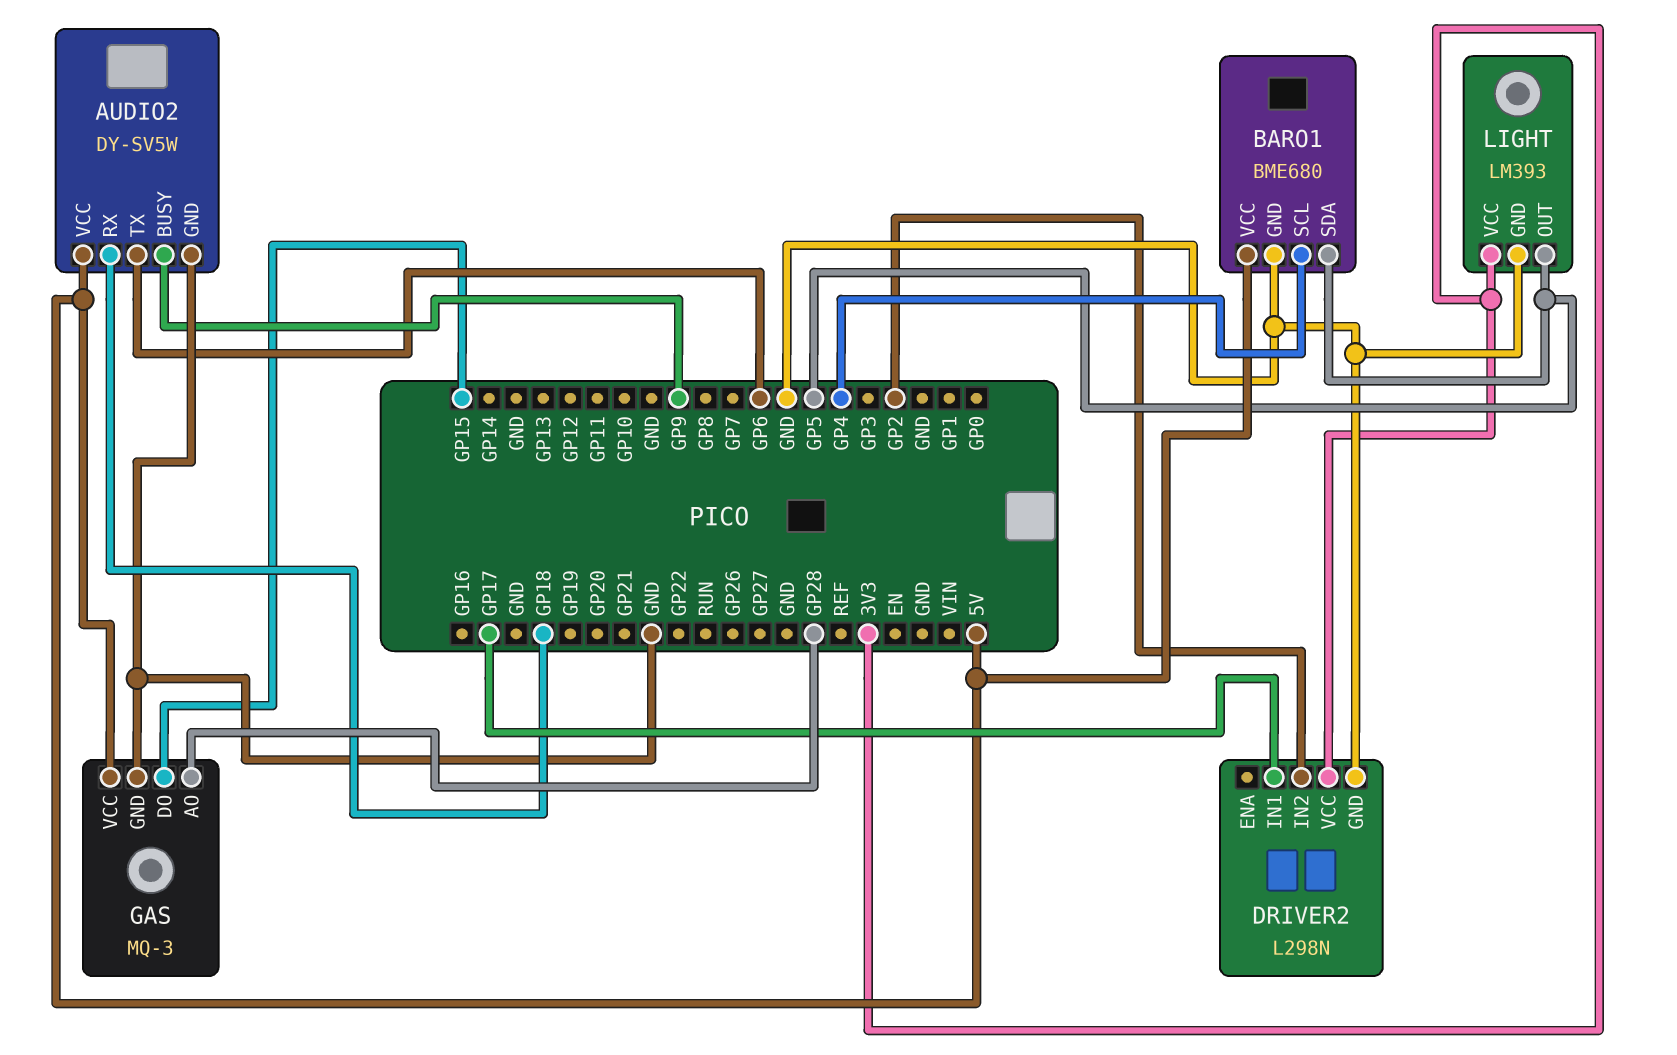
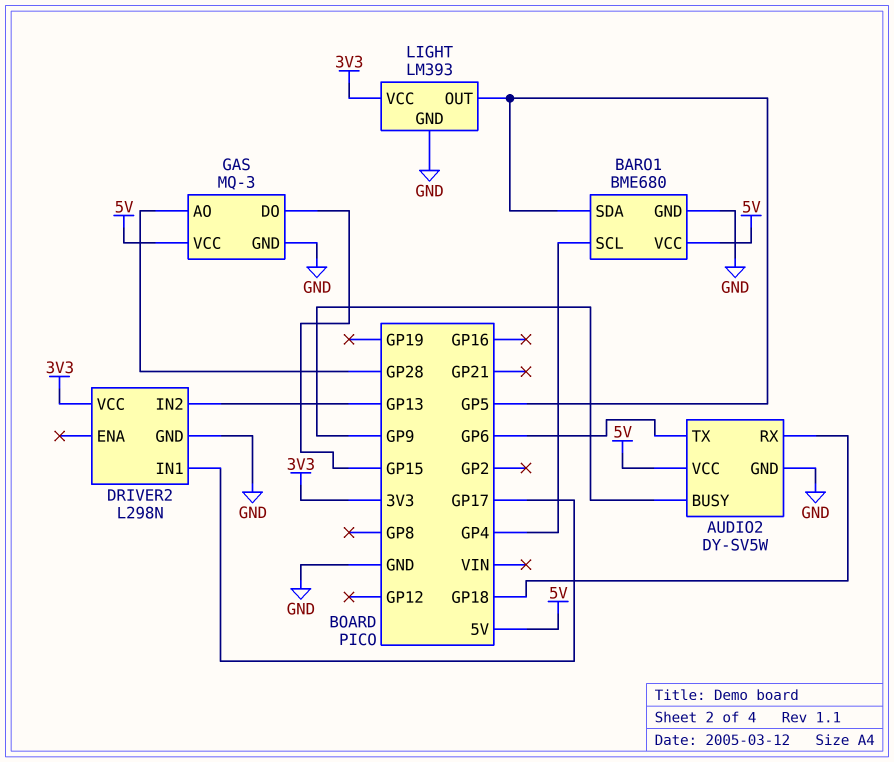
DRIVER2 pin IN2: GP2 -> GP13

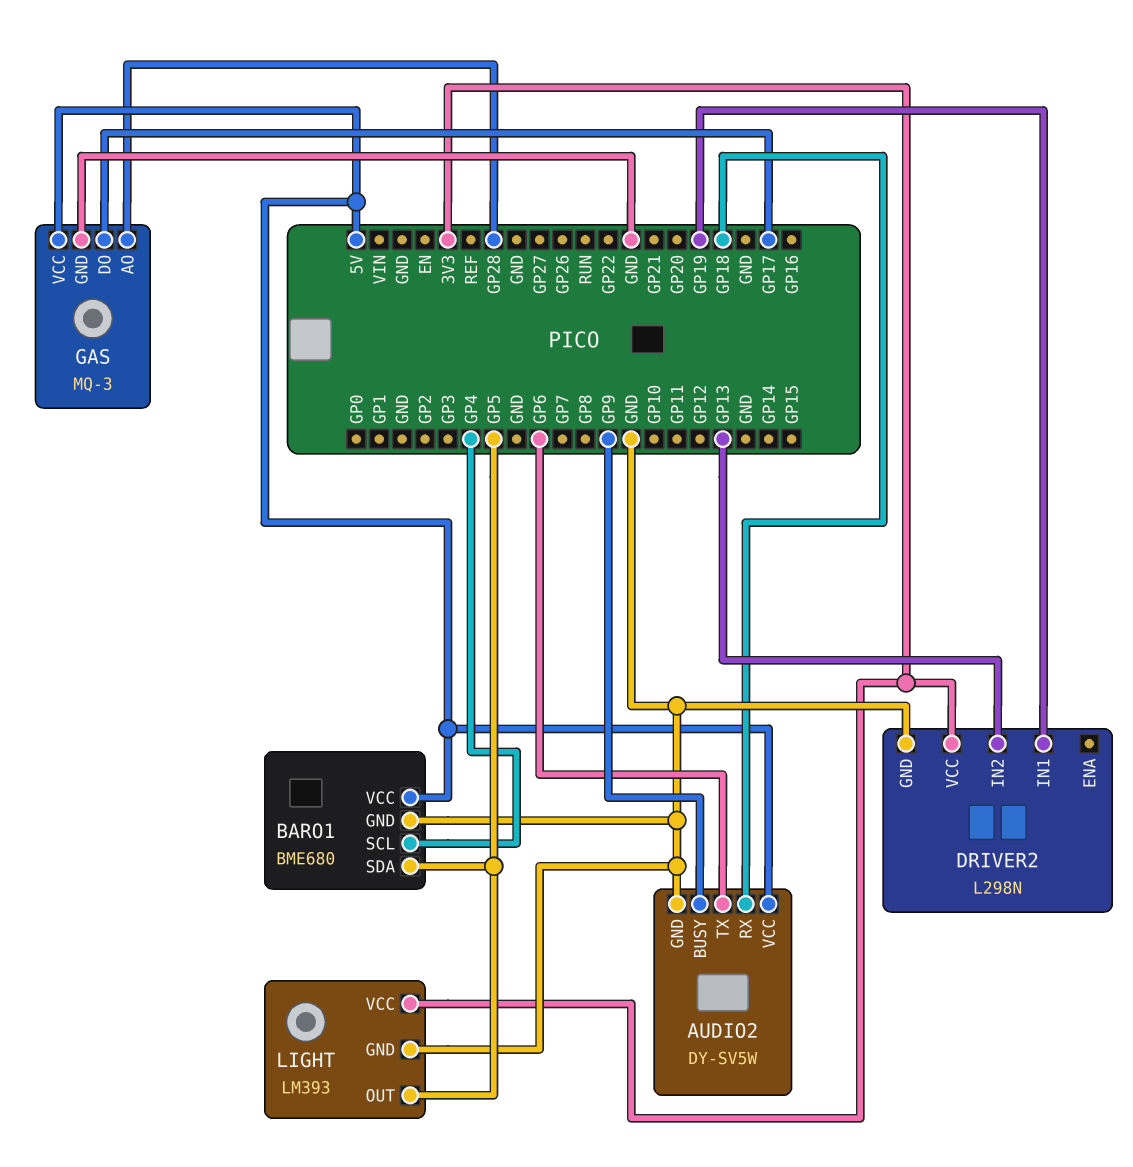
DRIVER2 pin IN1: GP17 -> GP19
GAS pin DO: GP15 -> GP17

